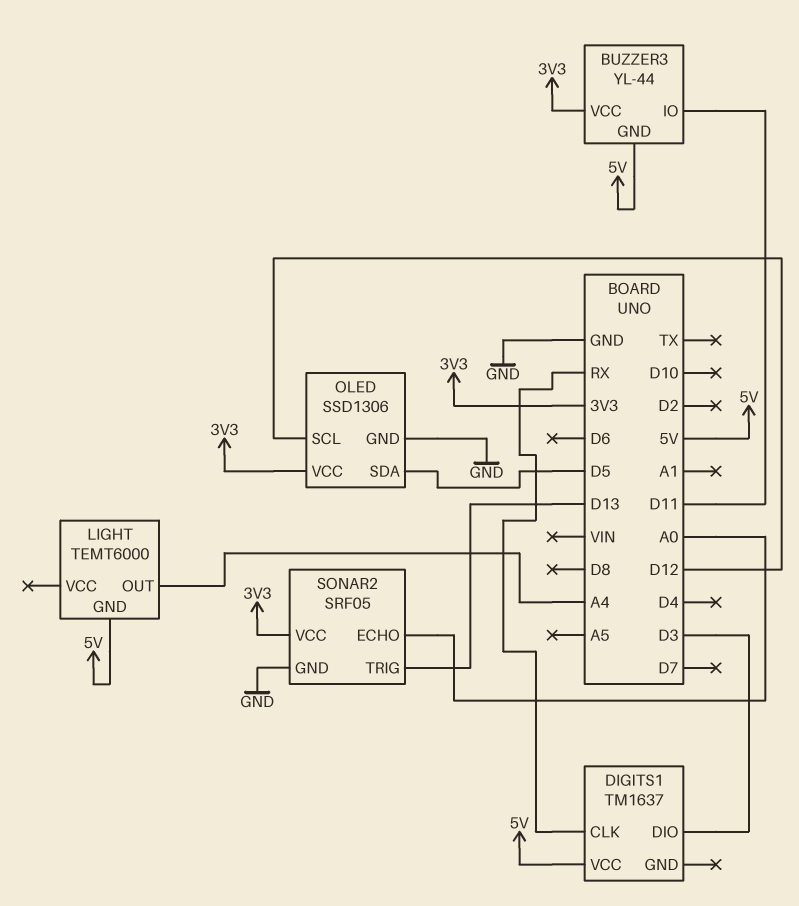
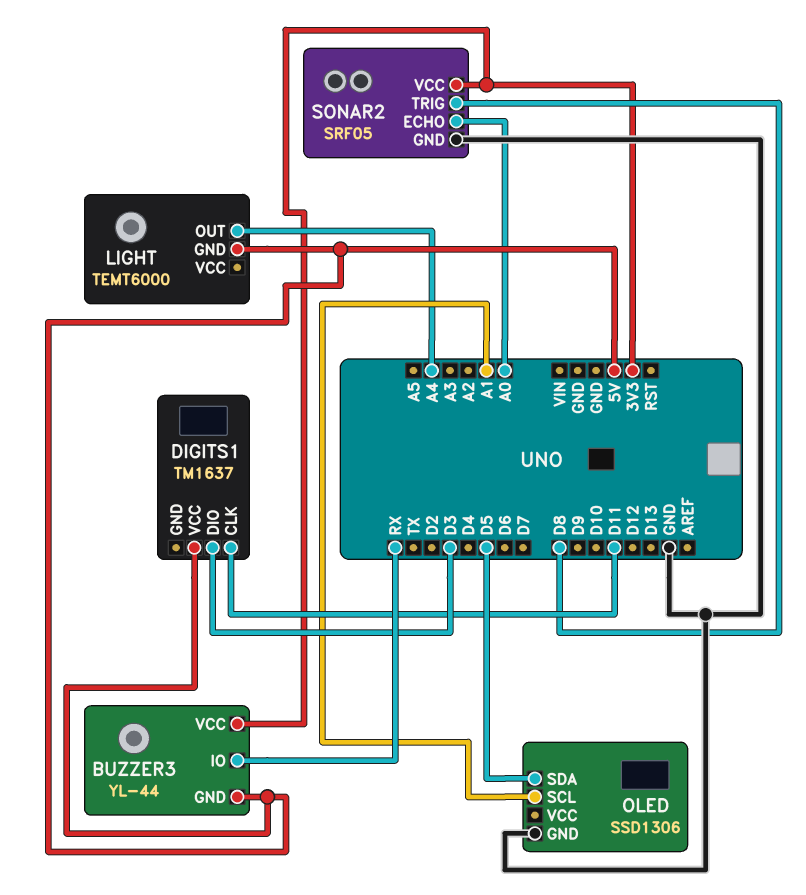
BUZZER3 pin IO: D11 -> RX
DIGITS1 pin CLK: RX -> D11
OLED pin SCL: D12 -> A1
OLED pin VCC: 3V3 -> none
SONAR2 pin TRIG: D13 -> D8

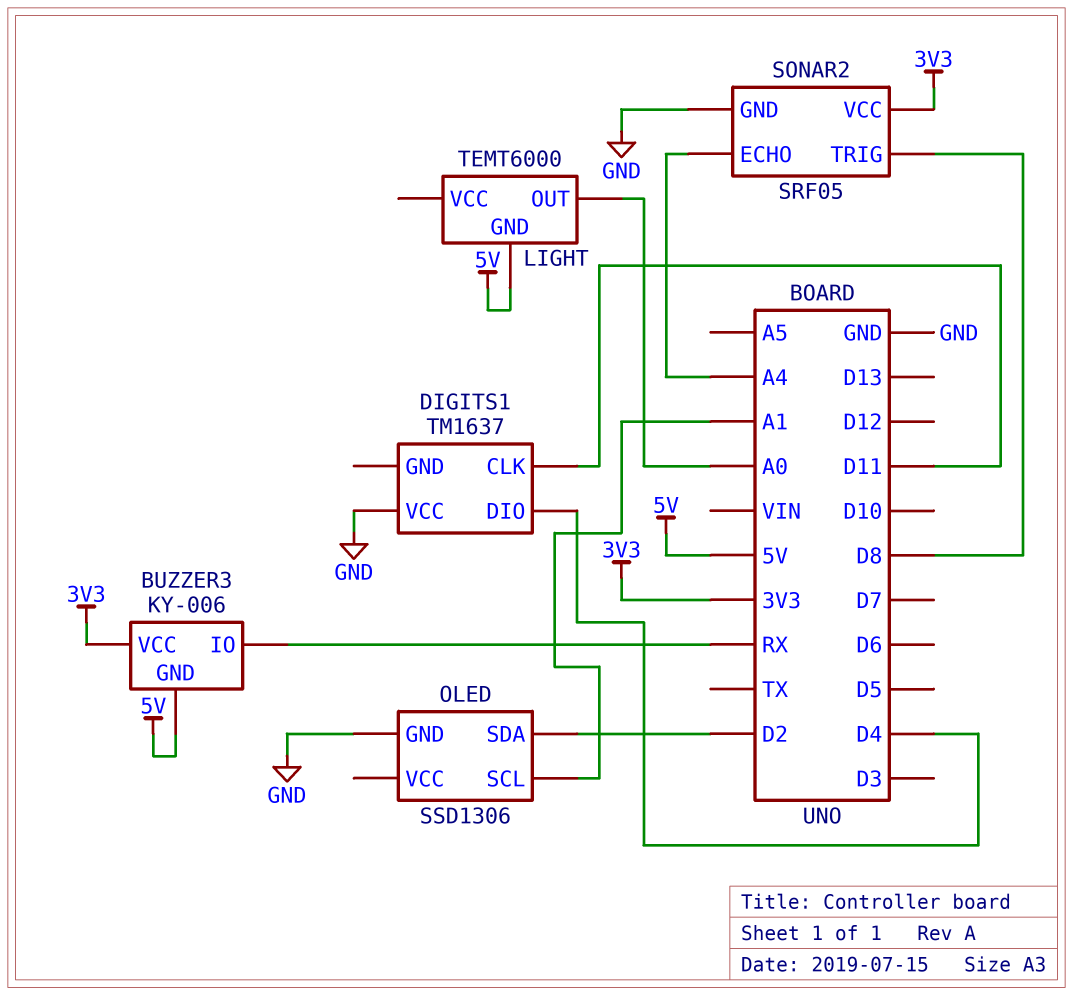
BUZZER3: YL-44 -> KY-006
DIGITS1 pin DIO: D3 -> D4
DIGITS1 pin VCC: 5V -> GND
LIGHT pin OUT: A4 -> A0
OLED pin SDA: D5 -> D2
SONAR2 pin ECHO: A0 -> A4

